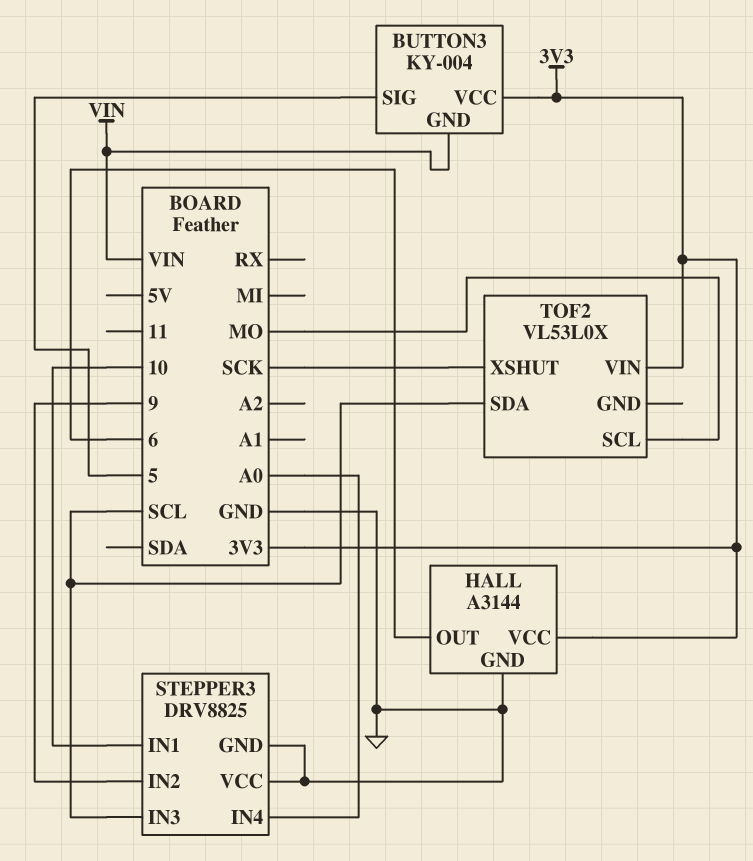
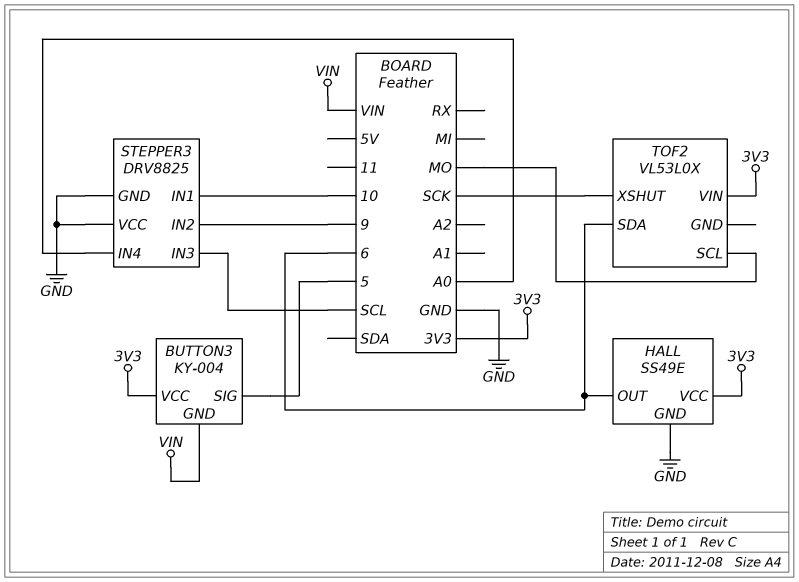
HALL: A3144 -> SS49E
TOF2 pin SDA: SCL -> 6

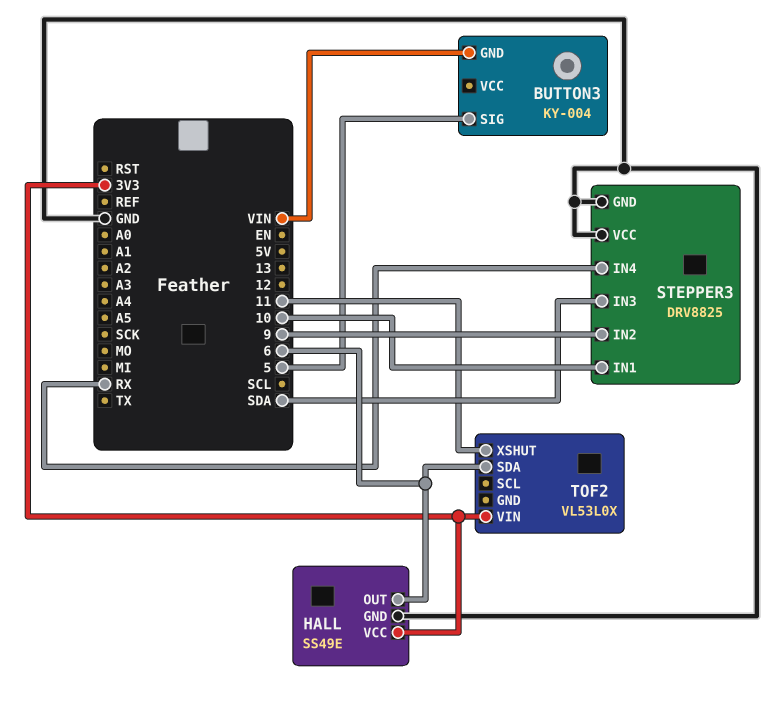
BUTTON3 pin VCC: 3V3 -> none
STEPPER3 pin IN3: SCL -> SDA
STEPPER3 pin IN4: A0 -> RX
TOF2 pin SCL: MO -> none
TOF2 pin XSHUT: SCK -> 11

